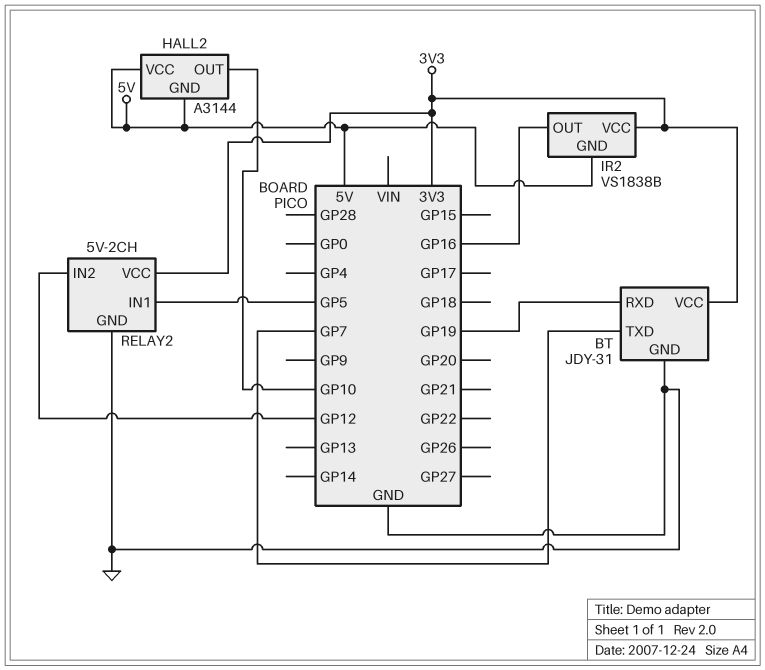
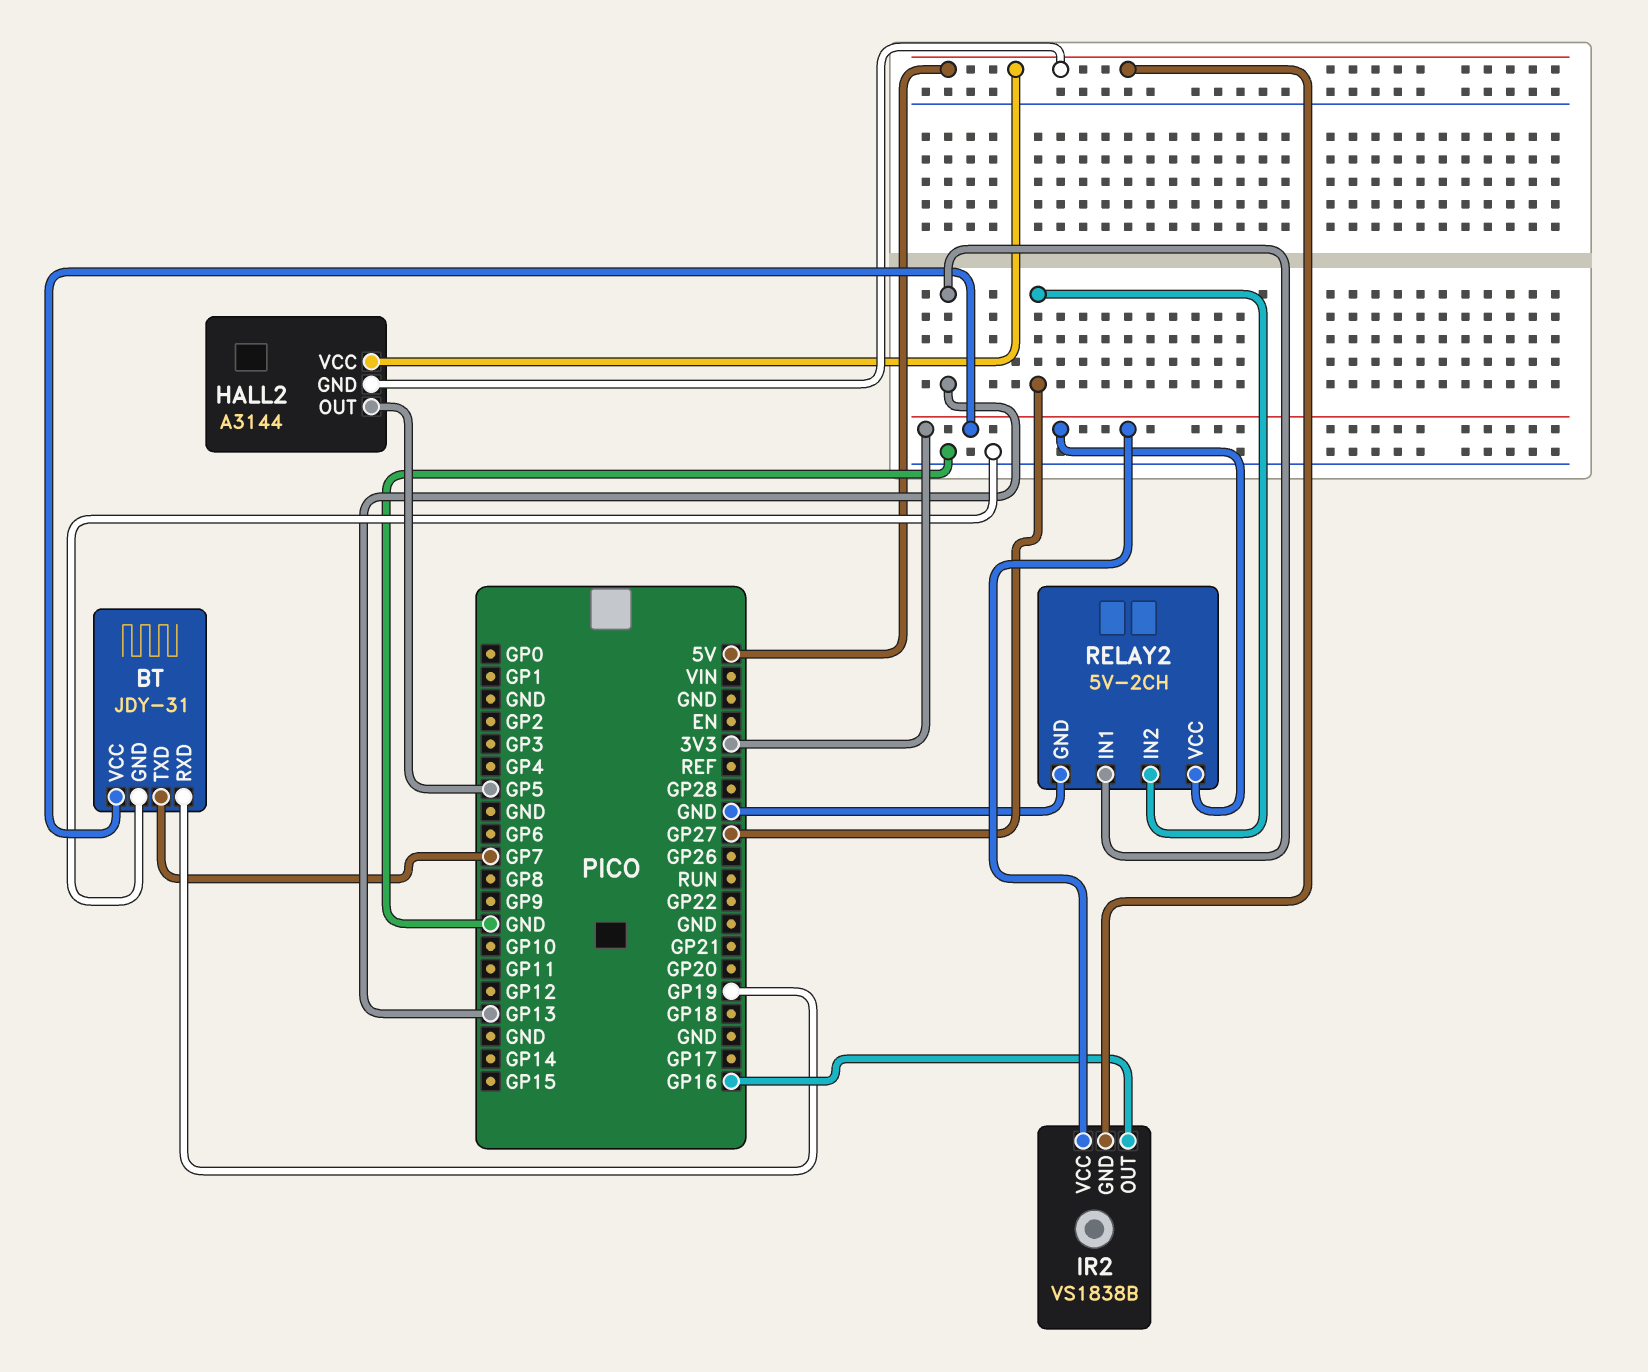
HALL2 pin OUT: GP10 -> GP5
RELAY2 pin IN1: GP5 -> GP13
RELAY2 pin IN2: GP12 -> GP27

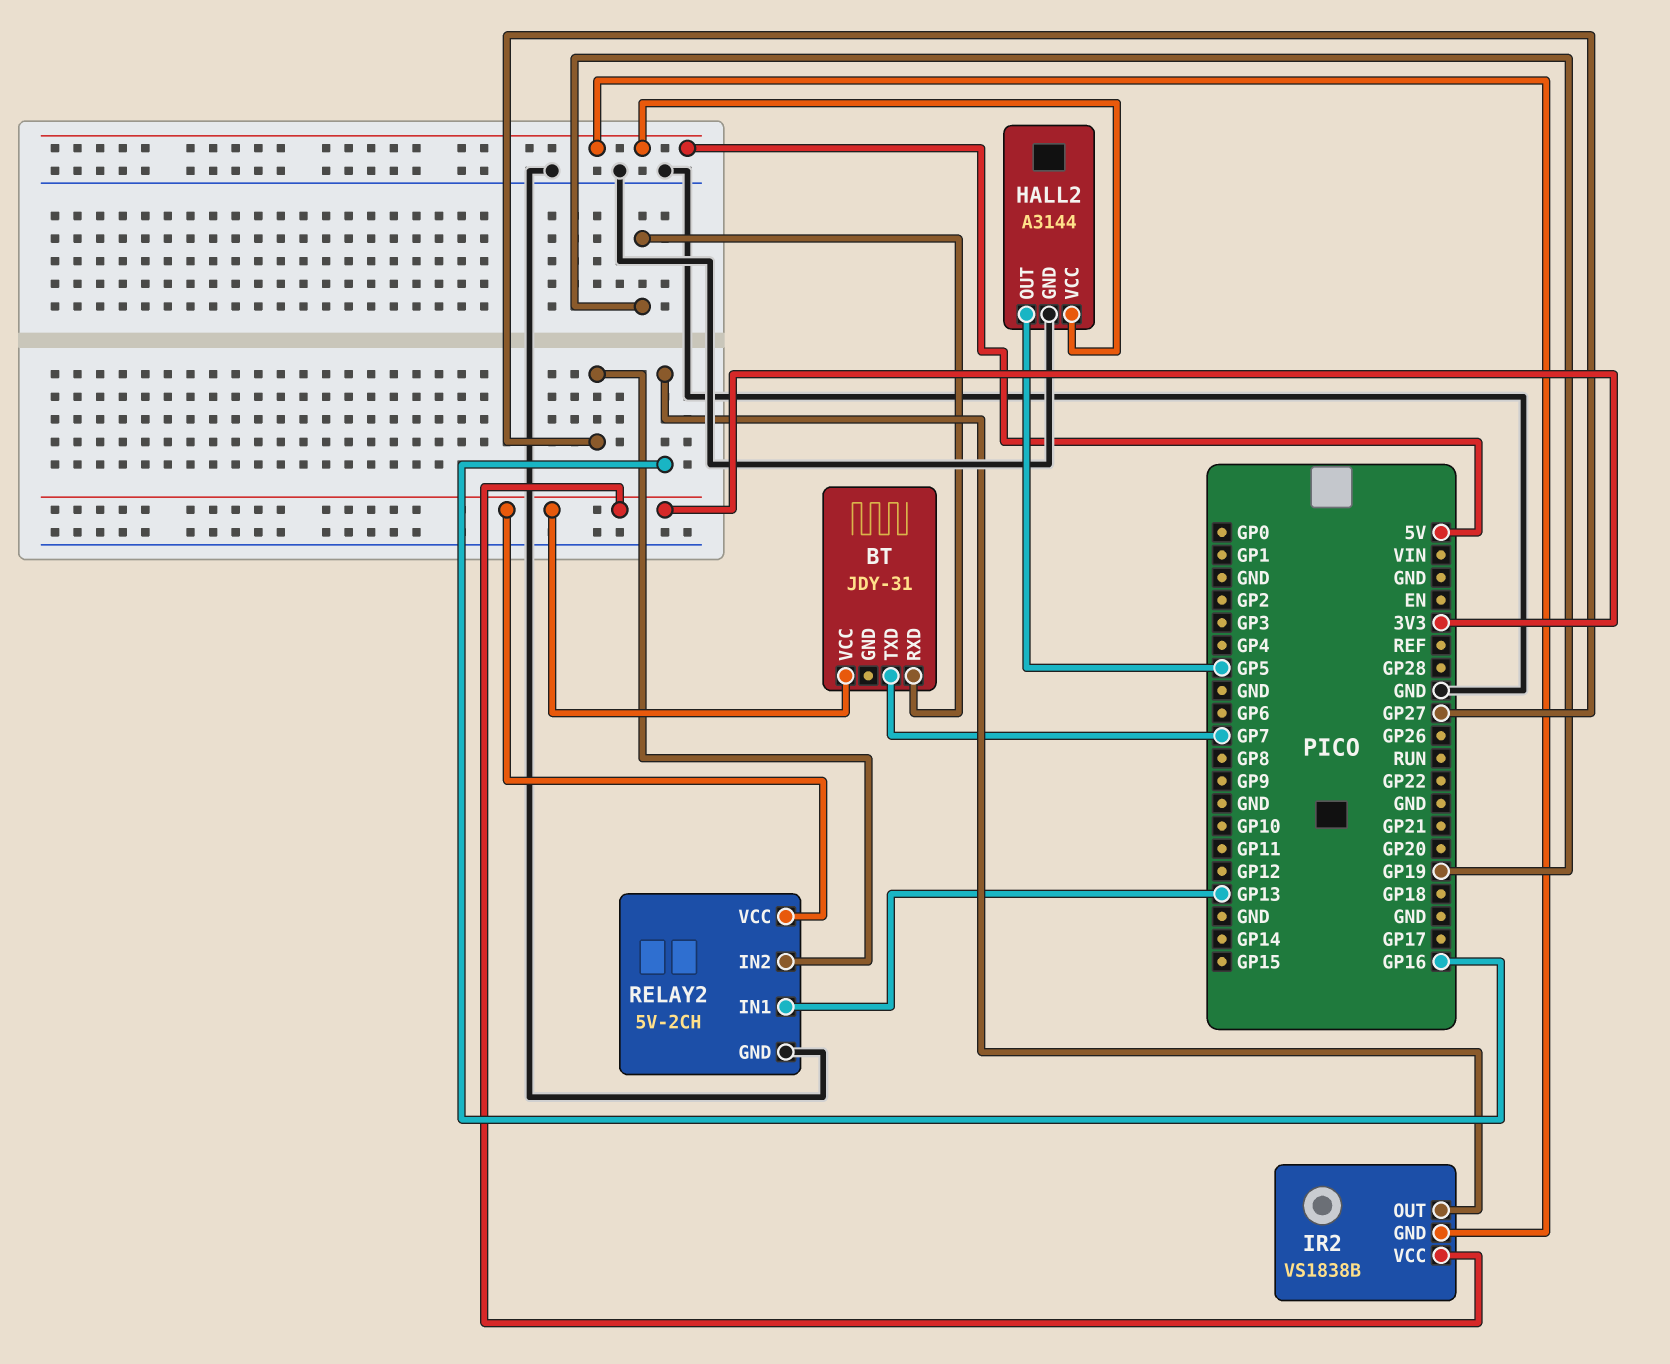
BT pin GND: GND -> none
HALL2 pin GND: 5V -> GND

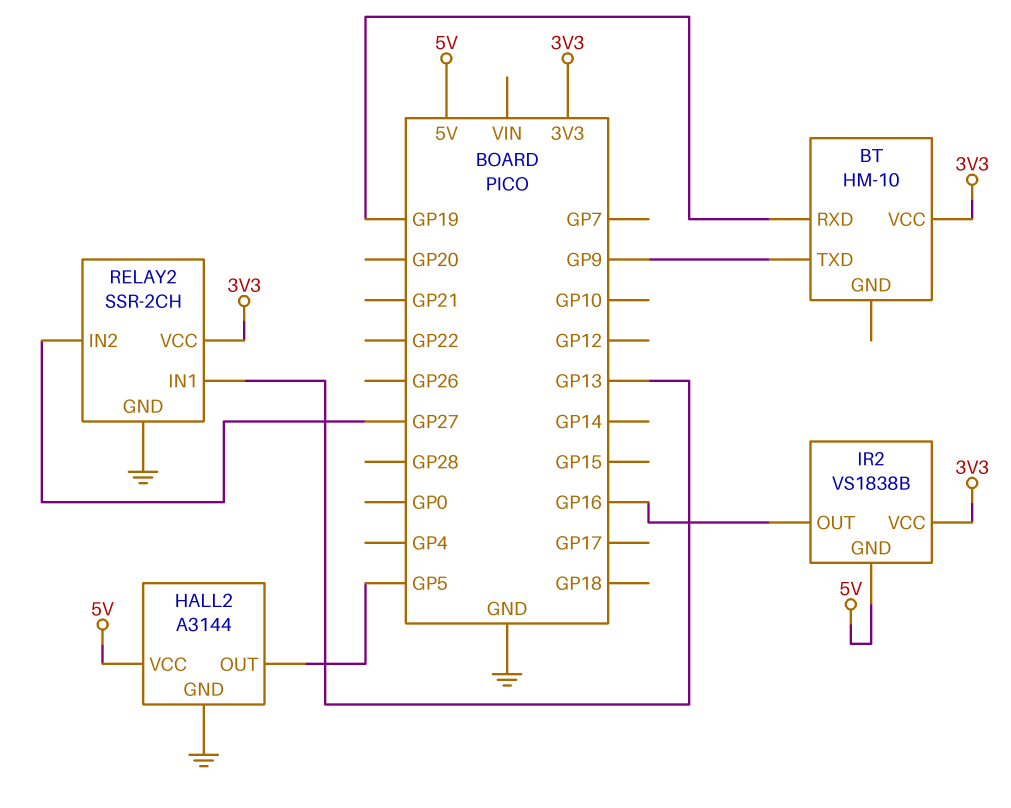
BT: JDY-31 -> HM-10
BT pin TXD: GP7 -> GP9
RELAY2: 5V-2CH -> SSR-2CH

